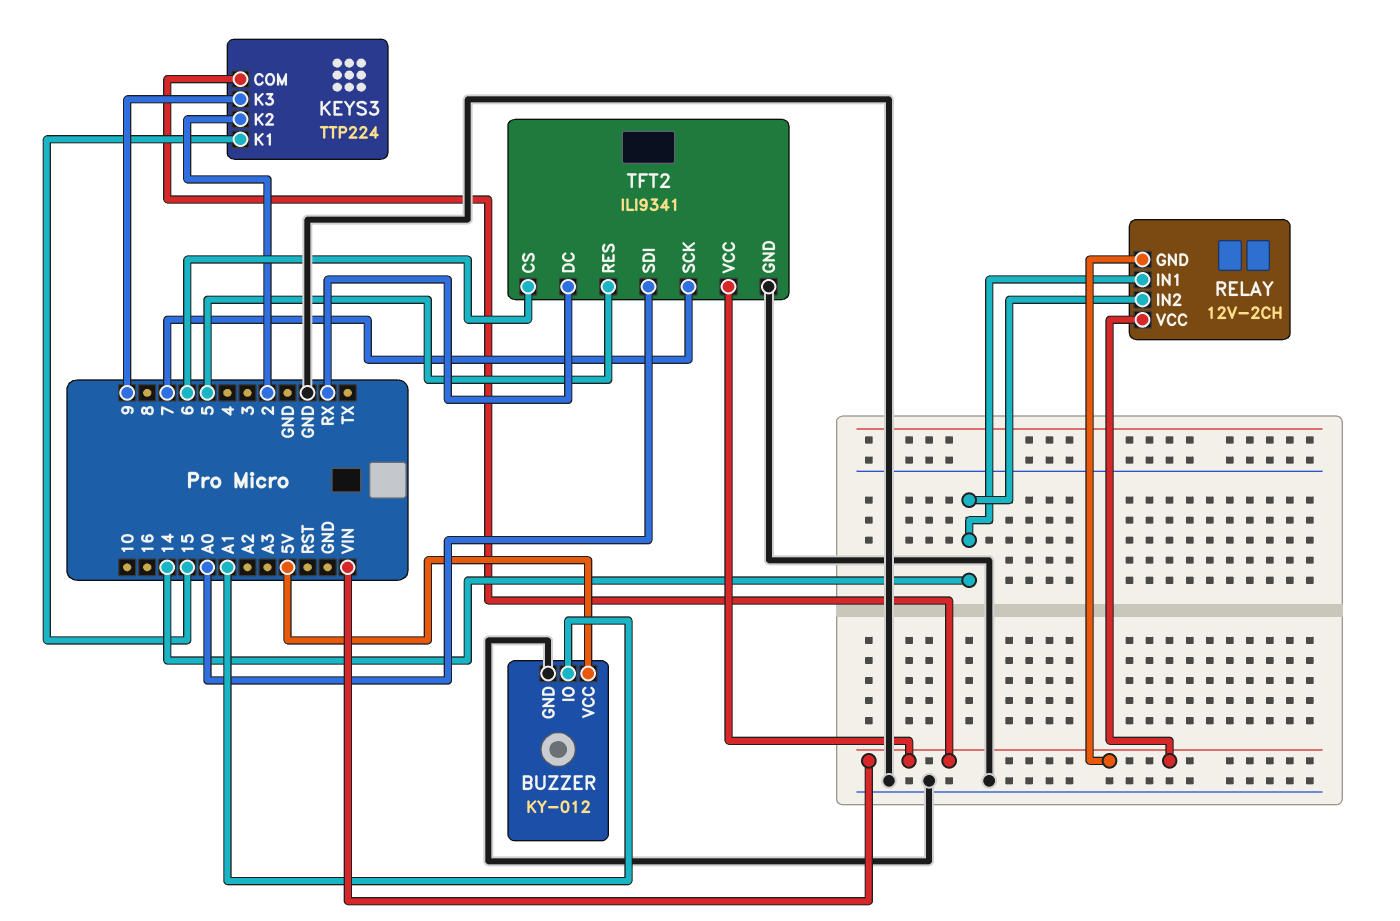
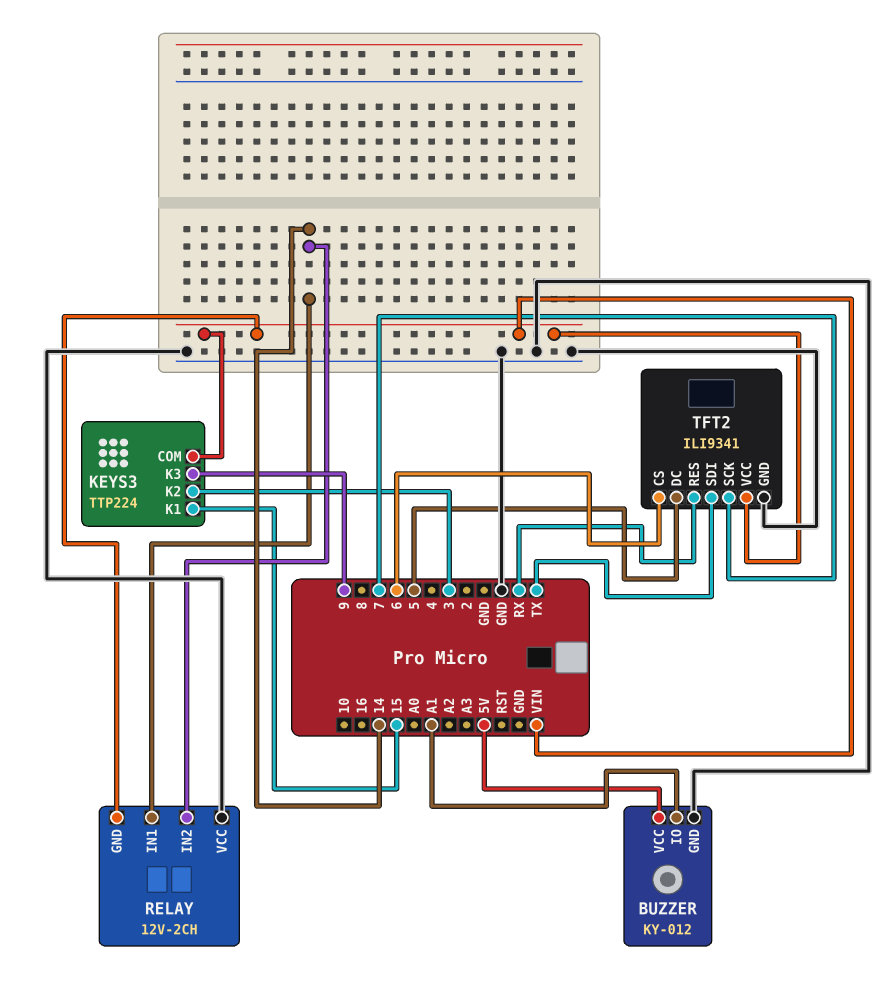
KEYS3 pin K2: 2 -> 3
RELAY pin VCC: VIN -> GND
TFT2 pin DC: RX -> 5
TFT2 pin RES: 5 -> RX
TFT2 pin SDI: A0 -> TX

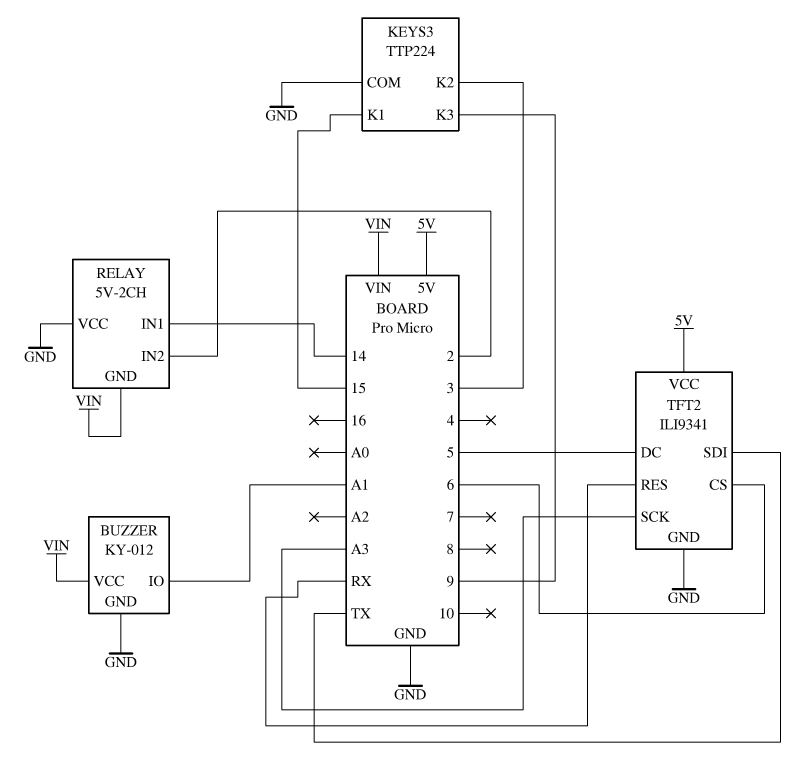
BUZZER pin VCC: 5V -> VIN
KEYS3 pin COM: VIN -> GND
RELAY: 12V-2CH -> 5V-2CH
RELAY pin IN2: 14 -> 2
TFT2 pin SCK: 7 -> A3
TFT2 pin VCC: VIN -> 5V

